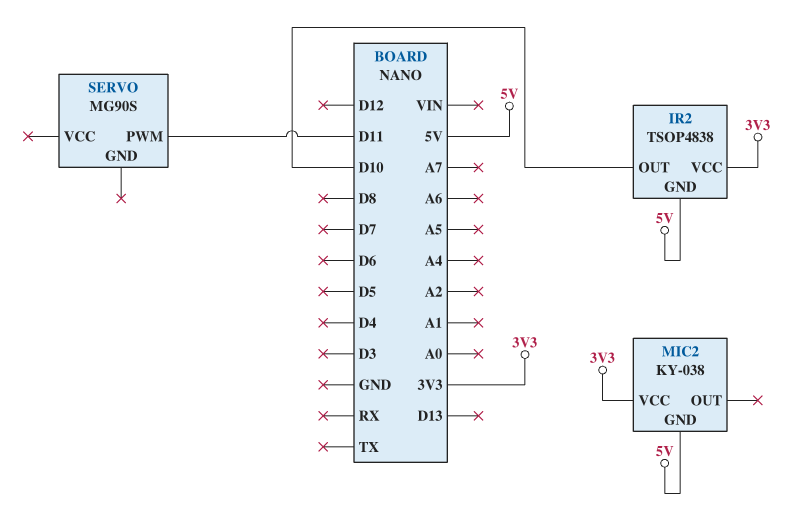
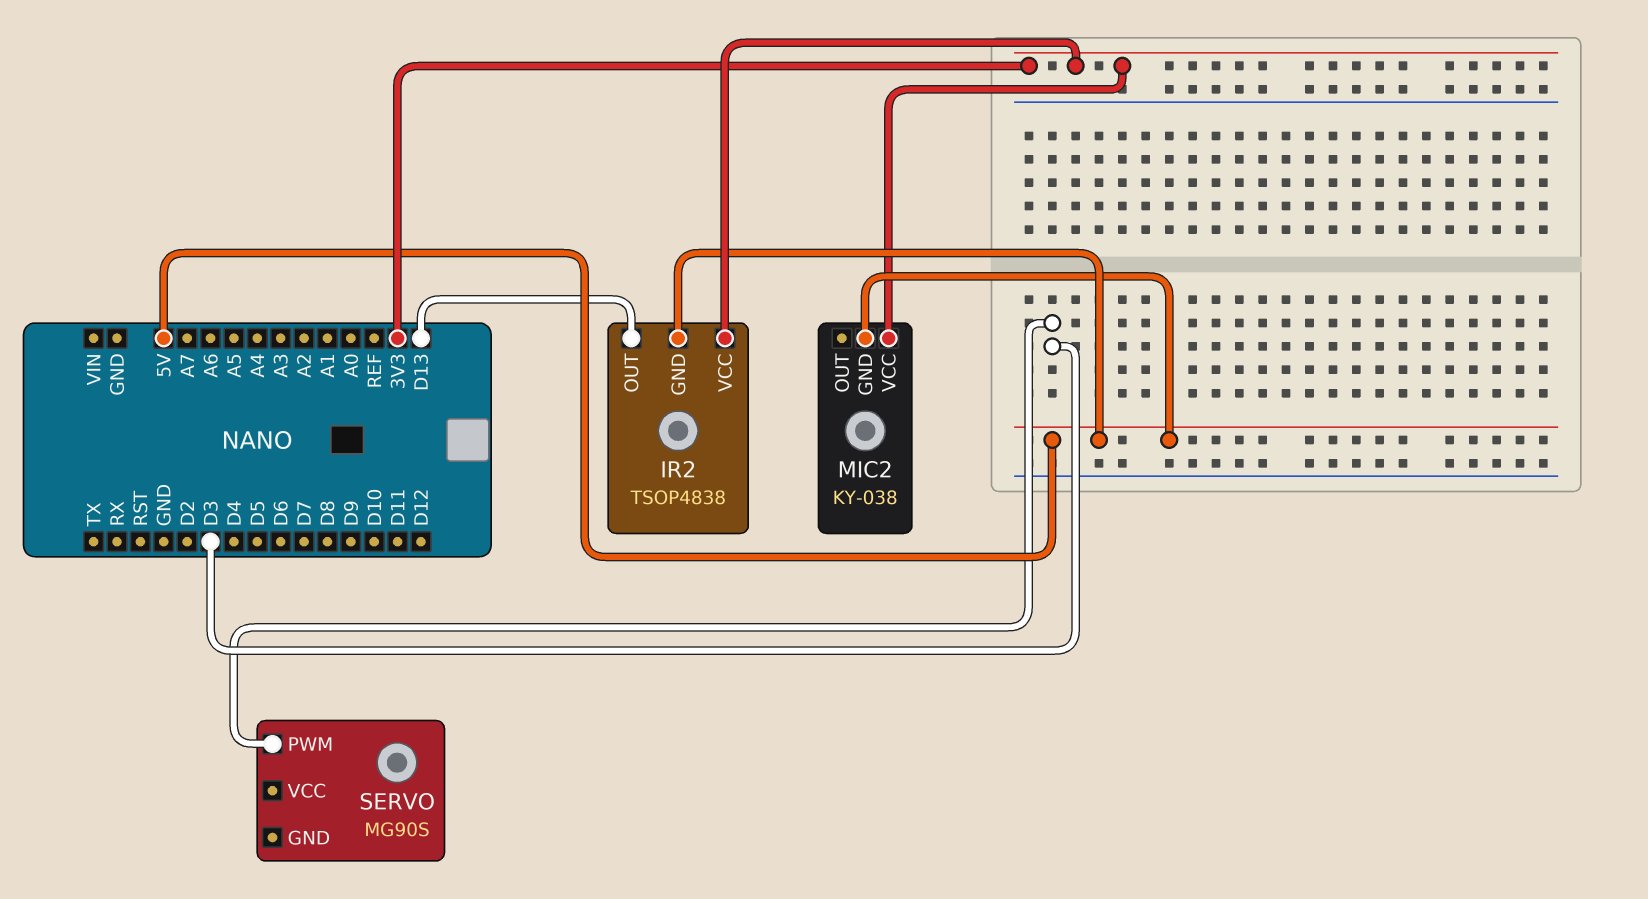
IR2 pin OUT: D10 -> D13
SERVO pin PWM: D11 -> D3

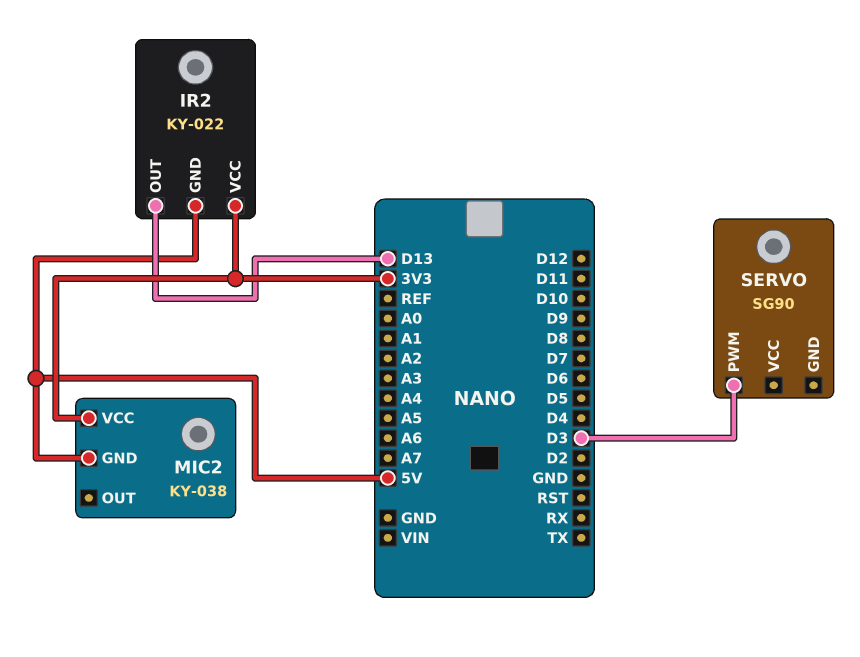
IR2: TSOP4838 -> KY-022
SERVO: MG90S -> SG90

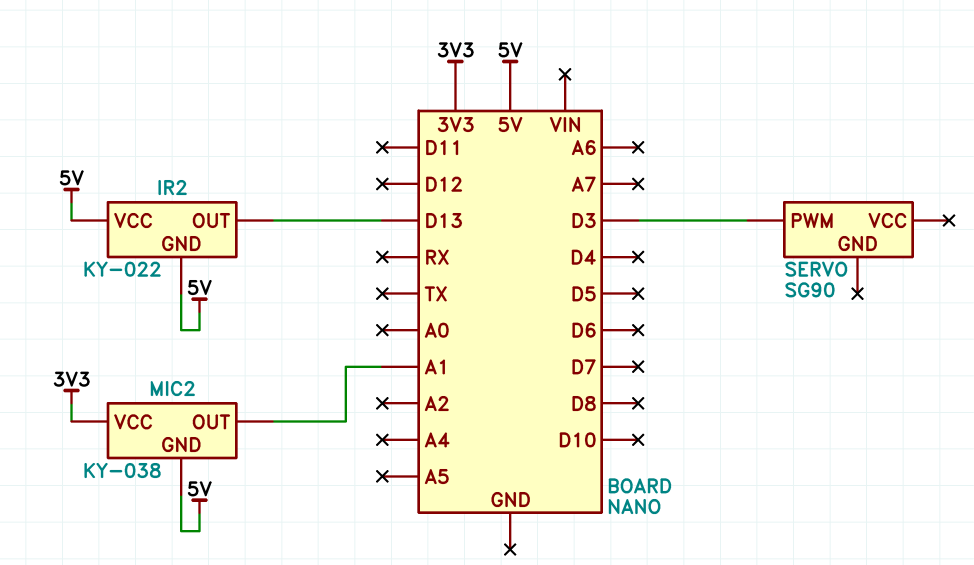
IR2 pin VCC: 3V3 -> 5V
MIC2 pin OUT: none -> A1

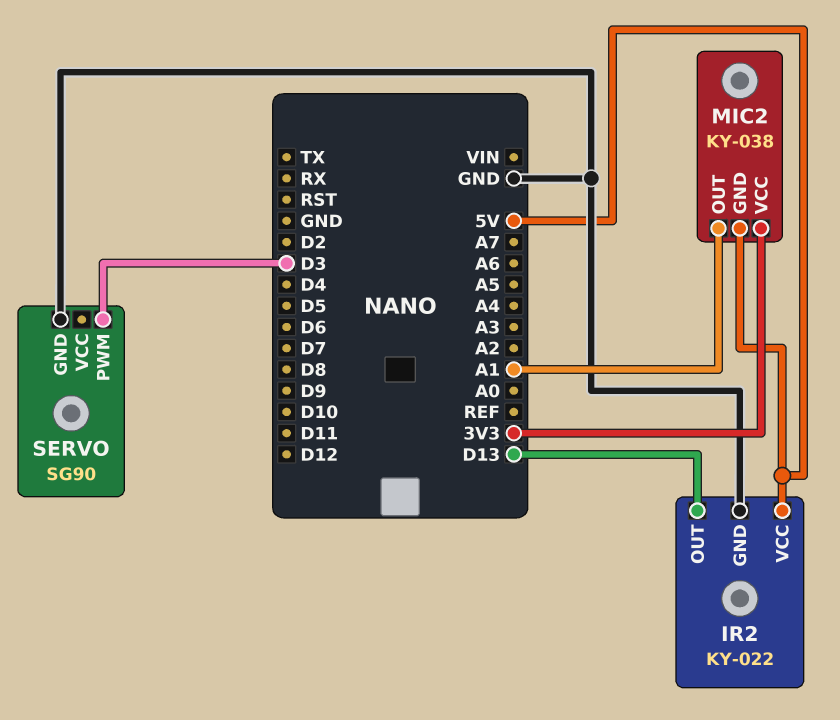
IR2 pin GND: 5V -> GND
SERVO pin GND: none -> GND

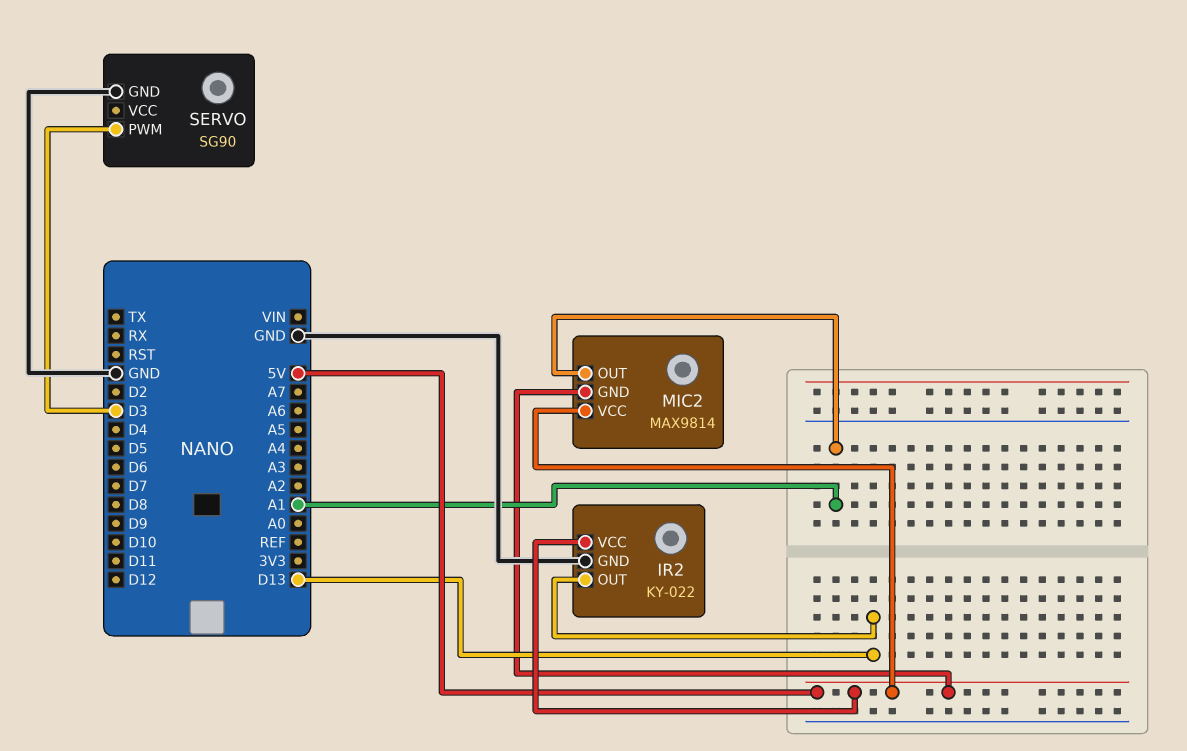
MIC2: KY-038 -> MAX9814
MIC2 pin VCC: 3V3 -> 5V

